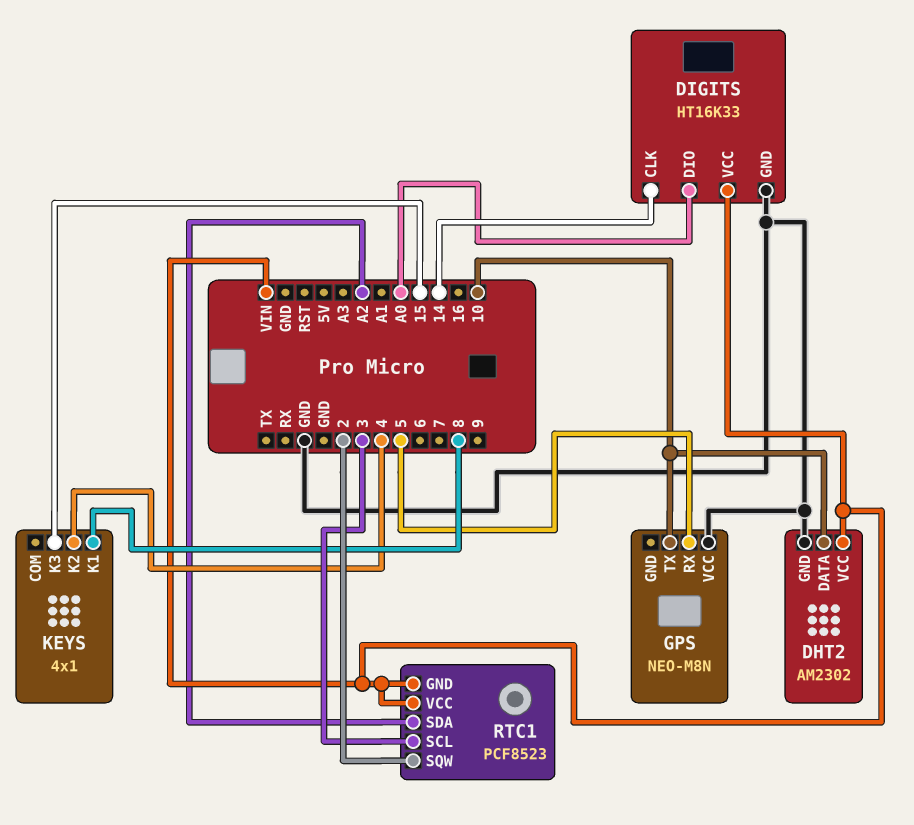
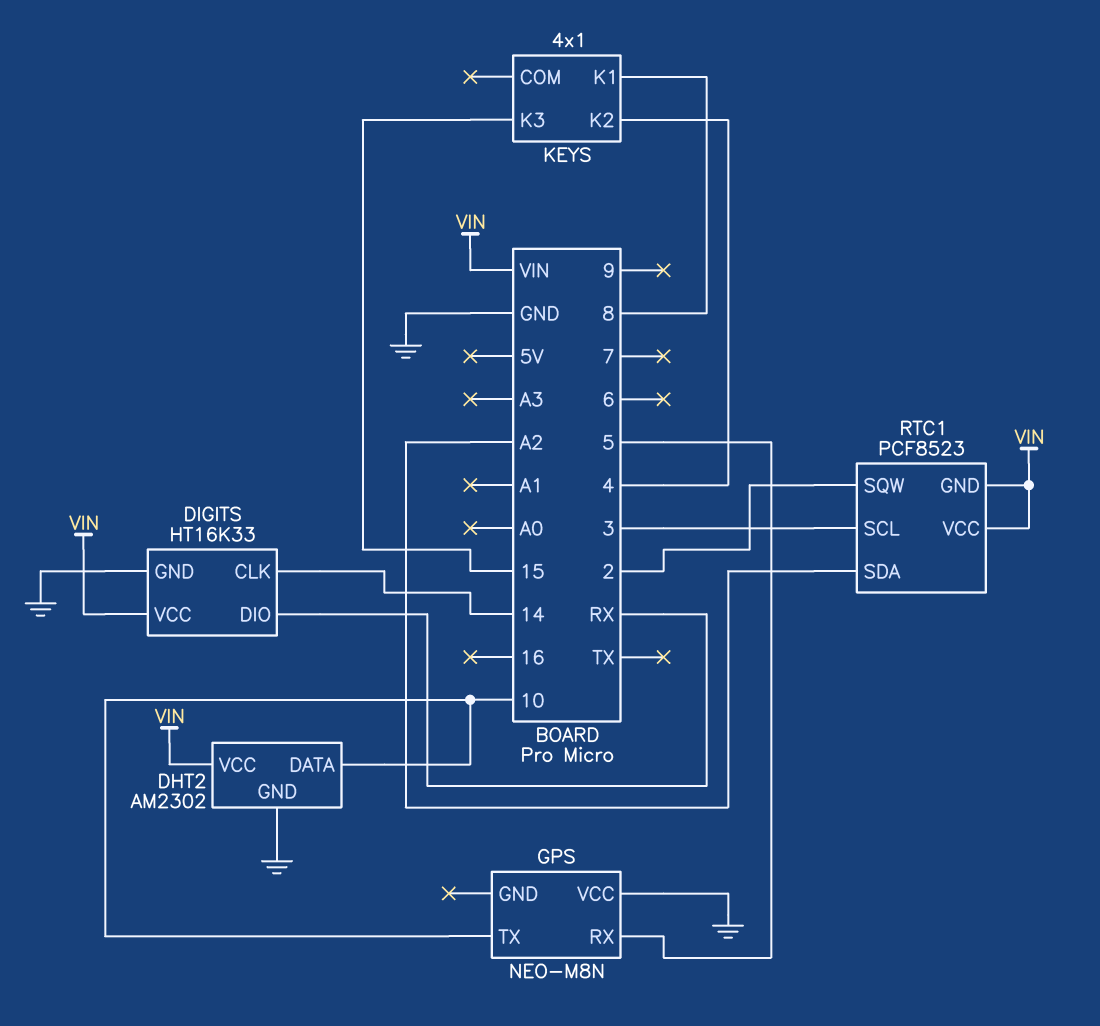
DIGITS pin DIO: A0 -> RX

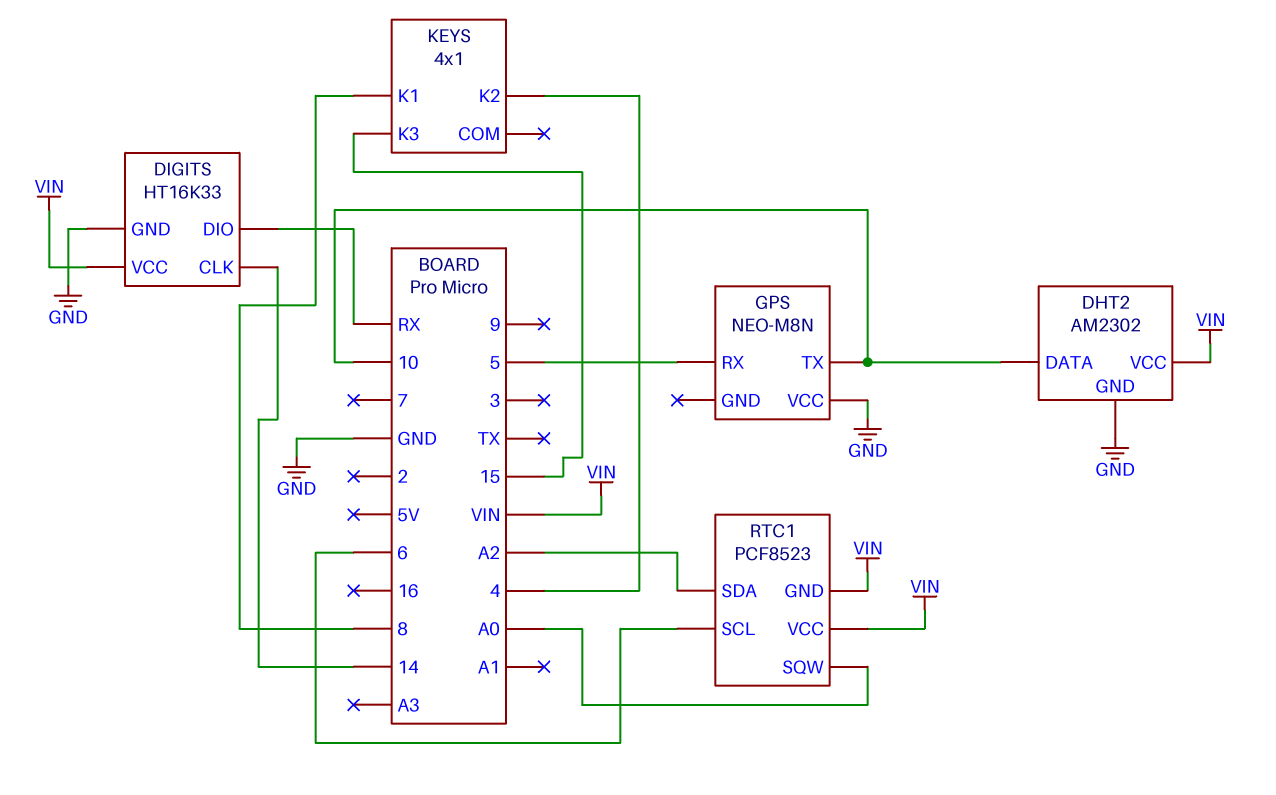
RTC1 pin SCL: 3 -> 6
RTC1 pin SQW: 2 -> A0

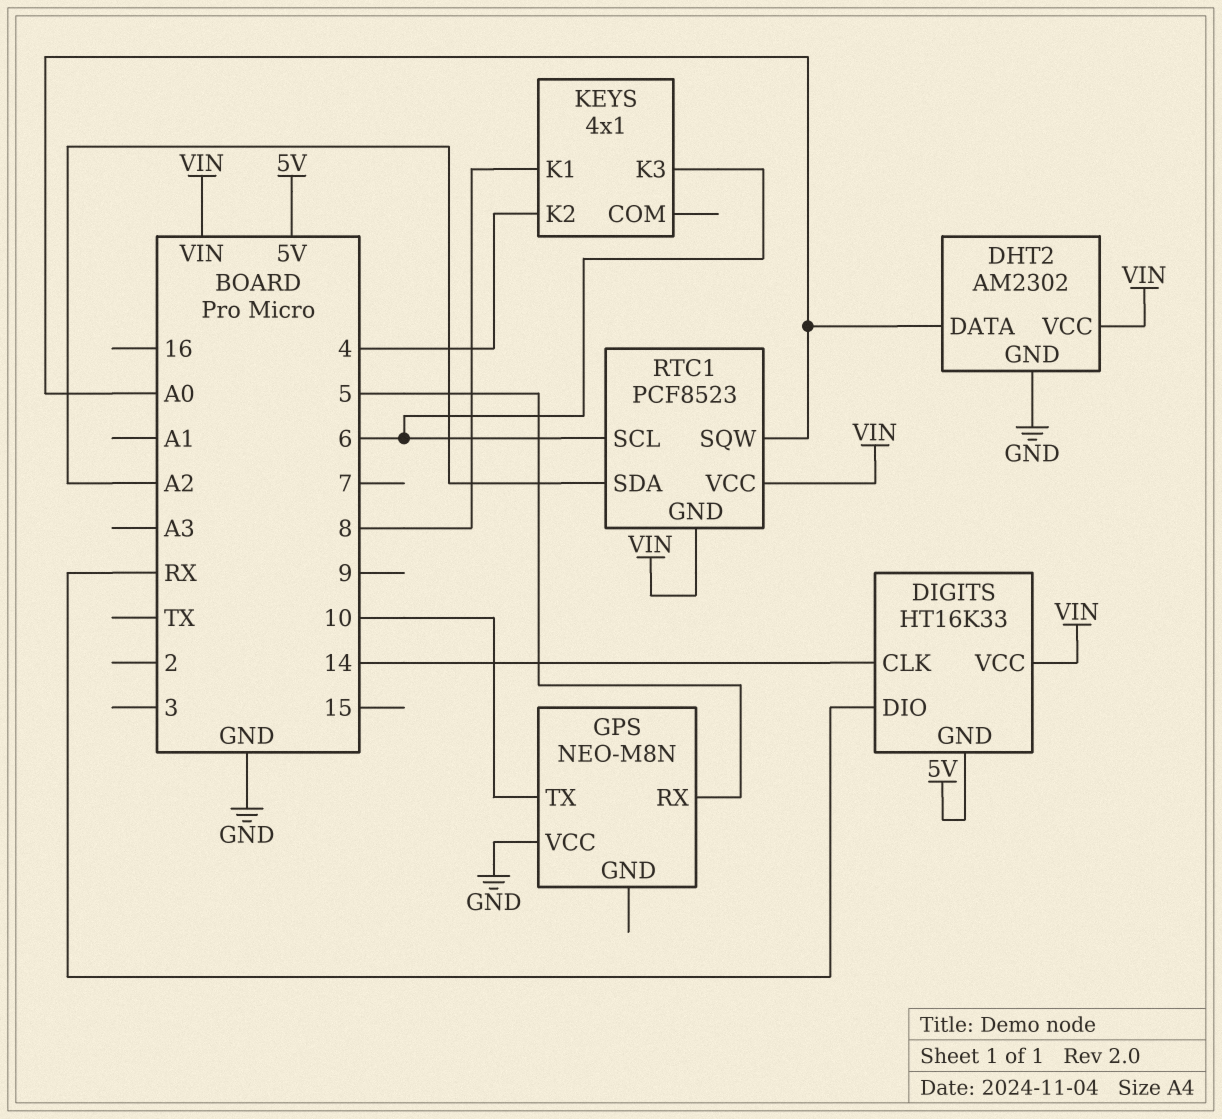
DHT2 pin DATA: 10 -> A0
DIGITS pin GND: GND -> 5V
KEYS pin K3: 15 -> 6

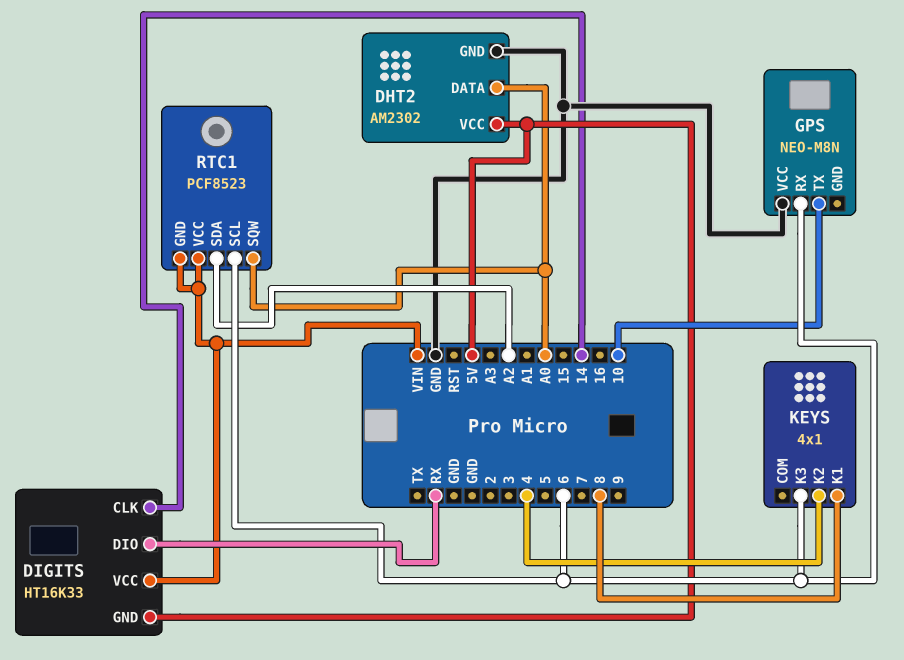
DHT2 pin VCC: VIN -> 5V
GPS pin RX: 5 -> 6

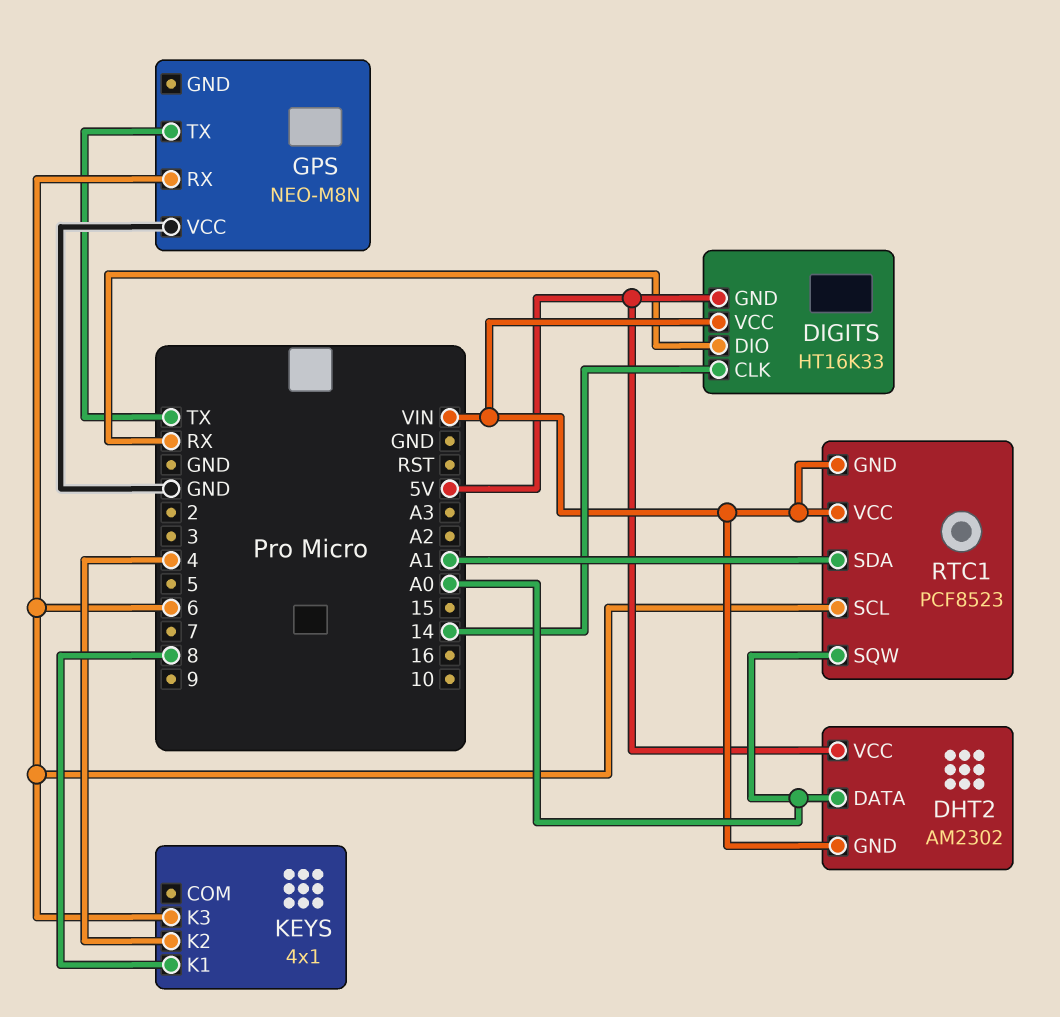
DHT2 pin GND: GND -> VIN
GPS pin TX: 10 -> TX
RTC1 pin SDA: A2 -> A1

